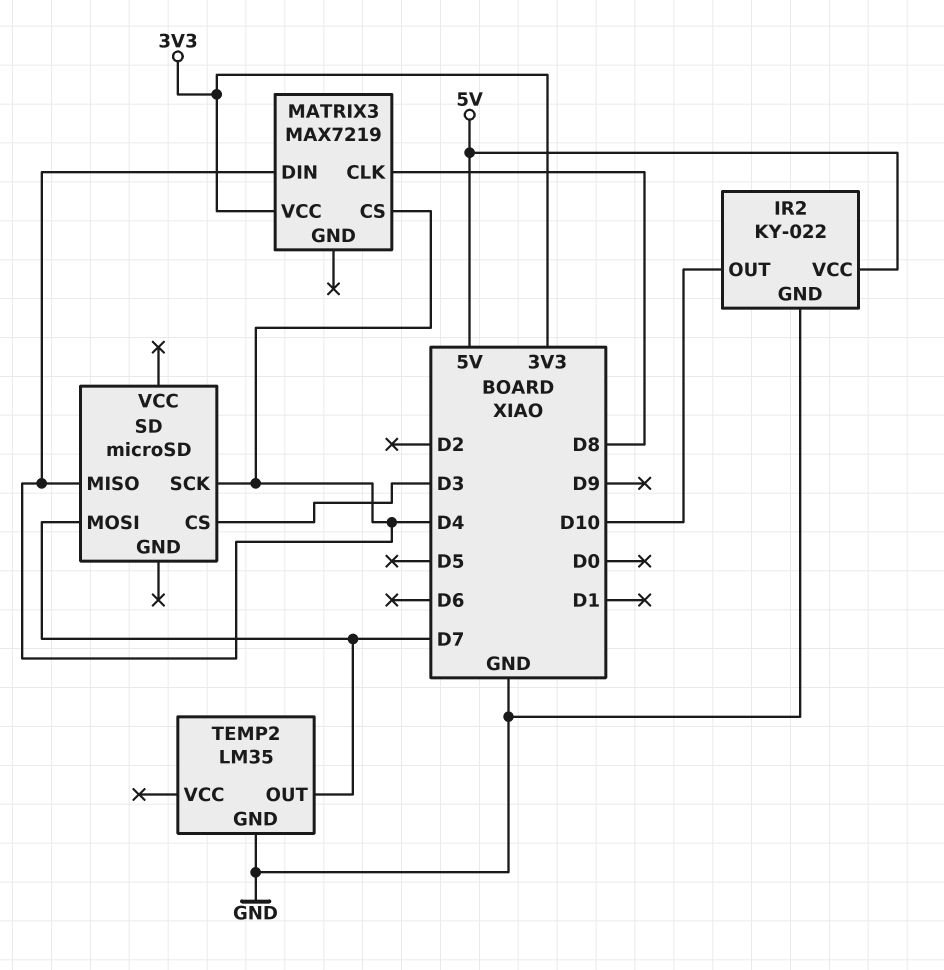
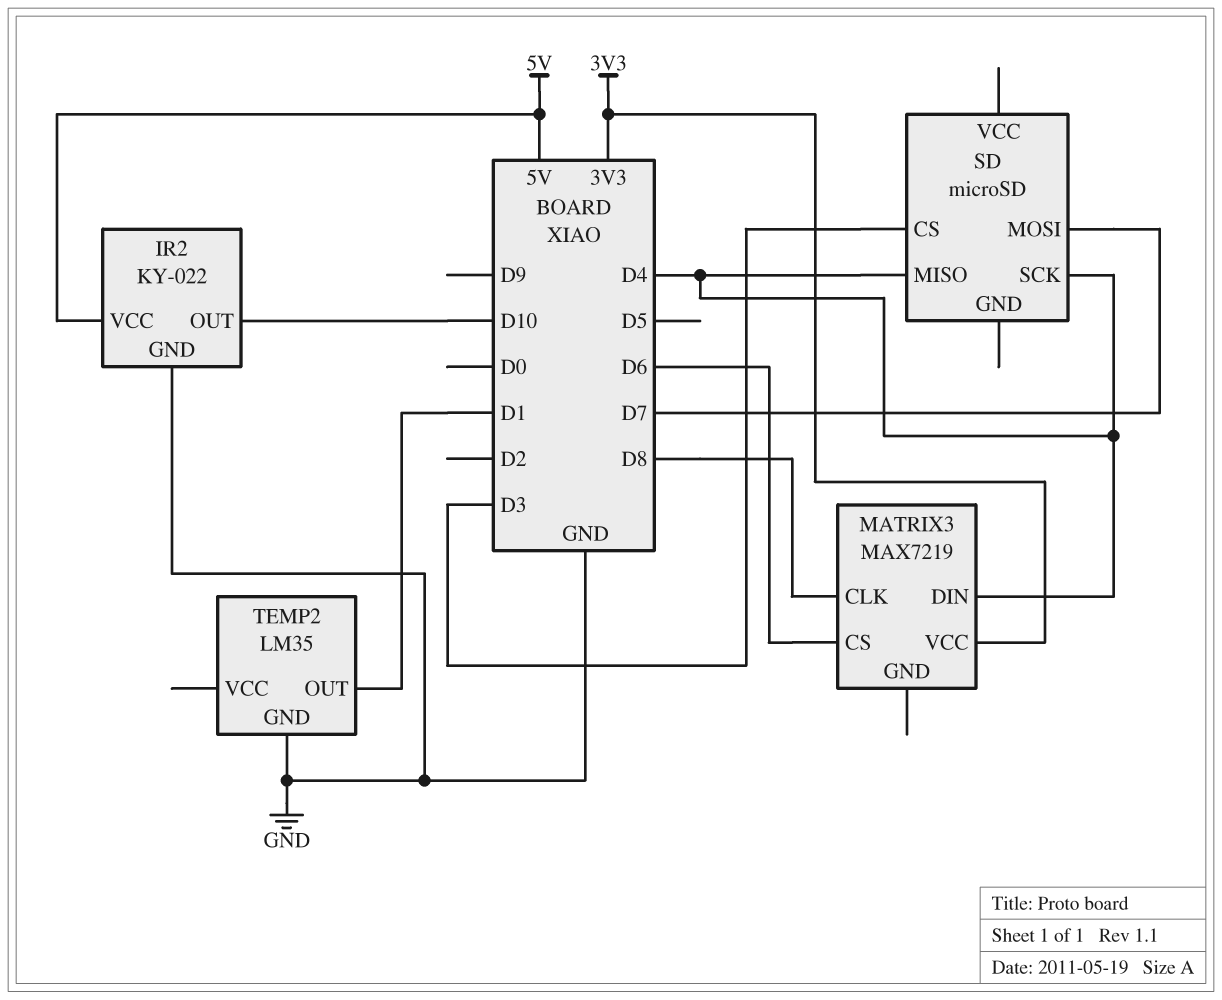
MATRIX3 pin CS: D4 -> D6
TEMP2 pin OUT: D7 -> D1

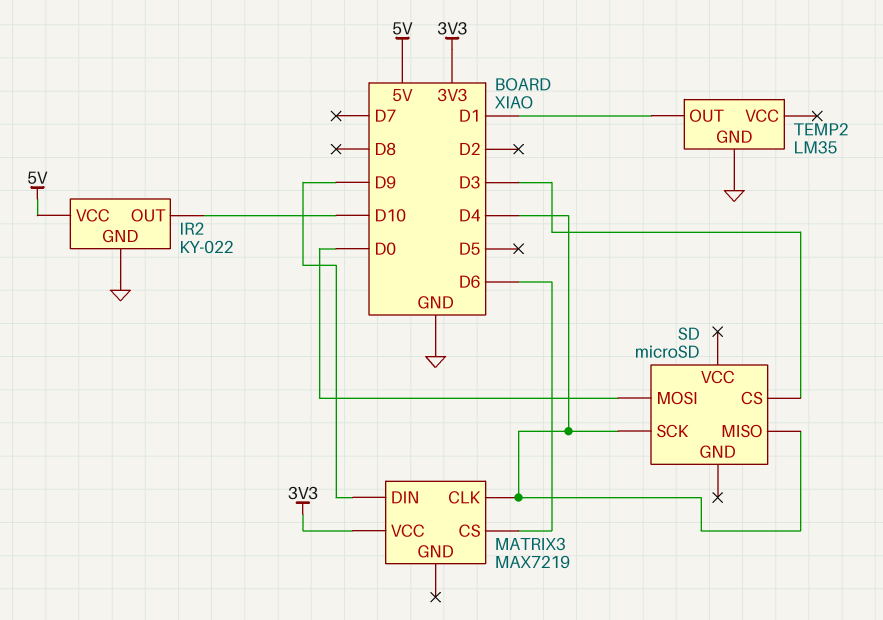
MATRIX3 pin CLK: D8 -> D4
MATRIX3 pin DIN: D4 -> D9
SD pin MOSI: D7 -> D0

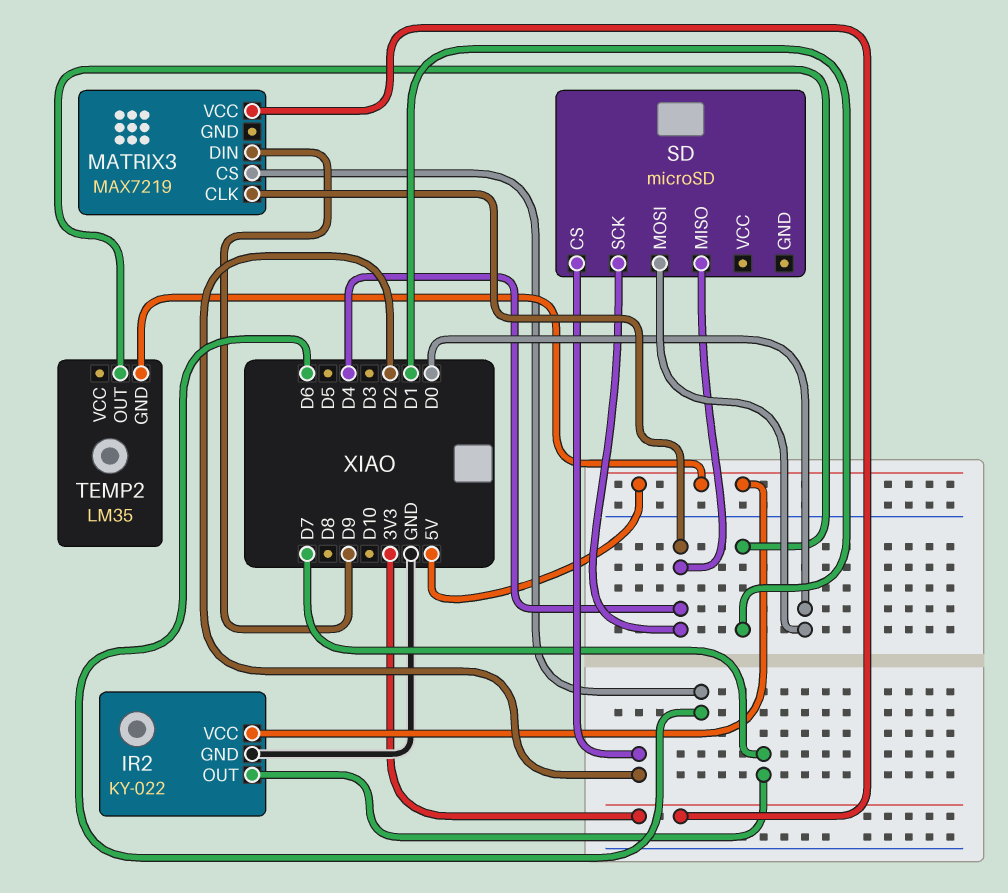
IR2 pin OUT: D10 -> D7
SD pin CS: D3 -> D2
TEMP2 pin GND: GND -> 5V

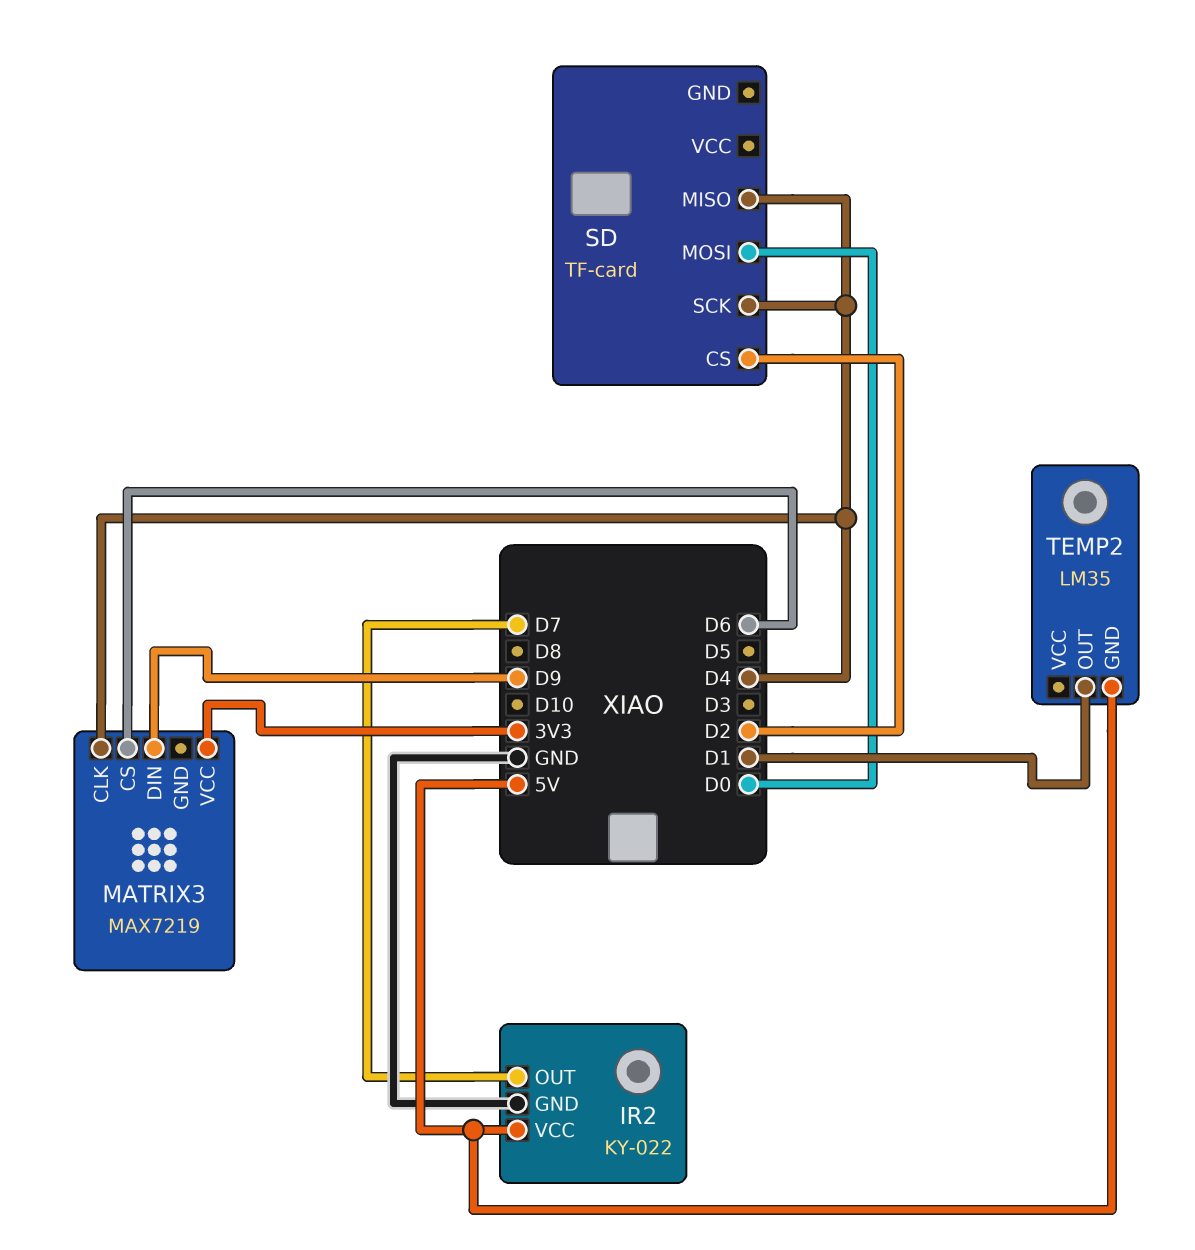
SD: microSD -> TF-card

